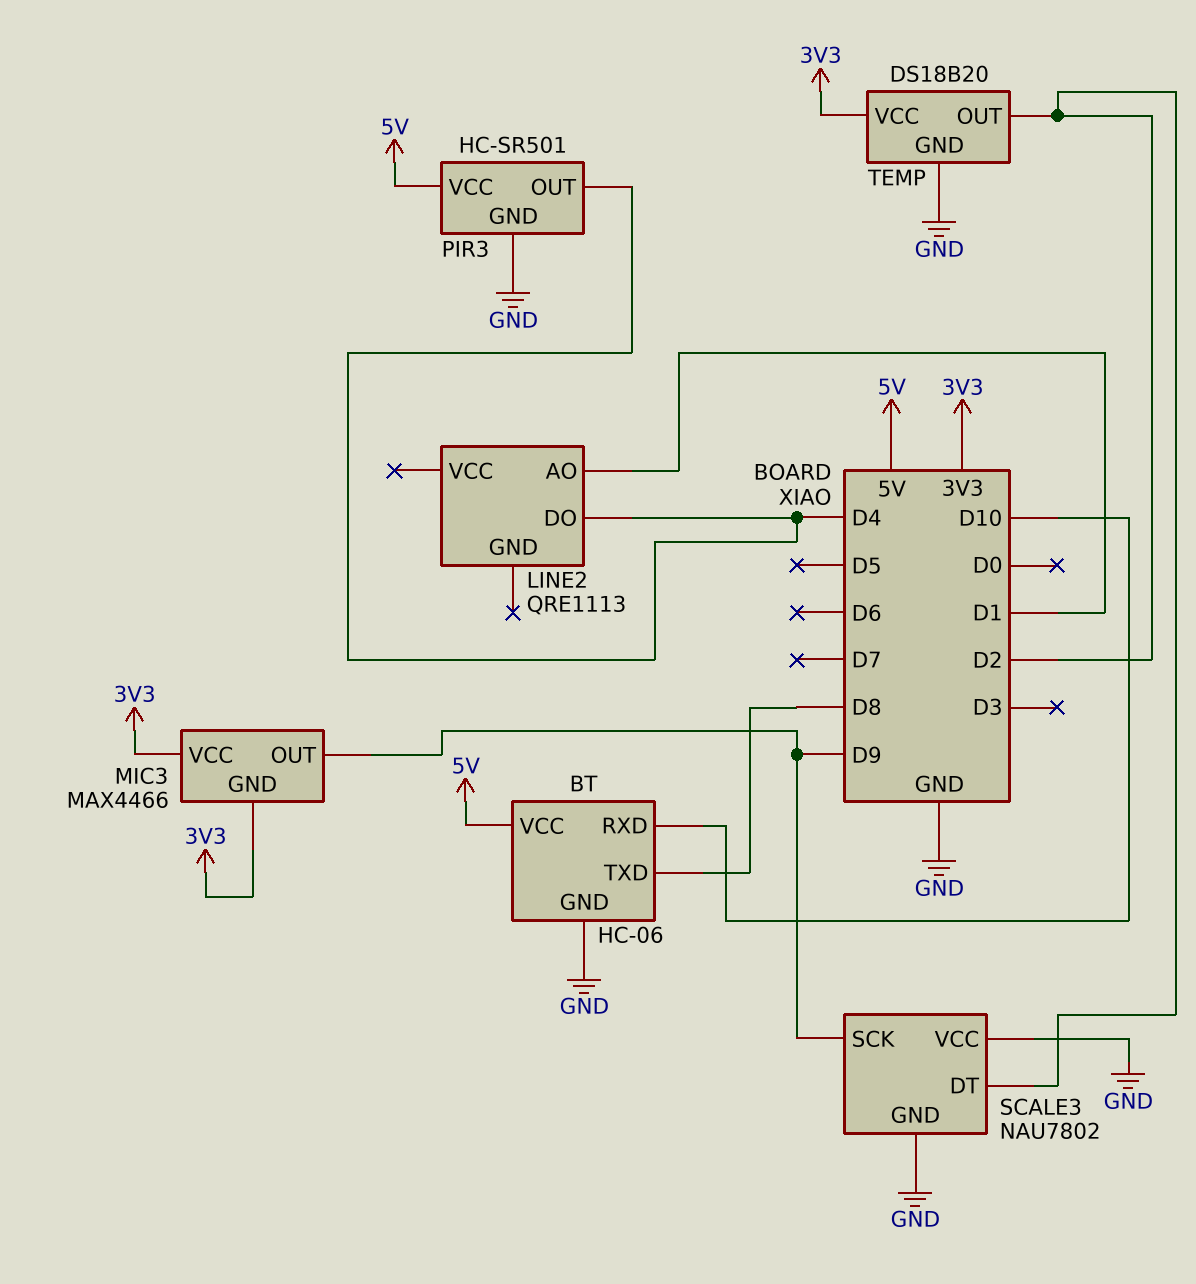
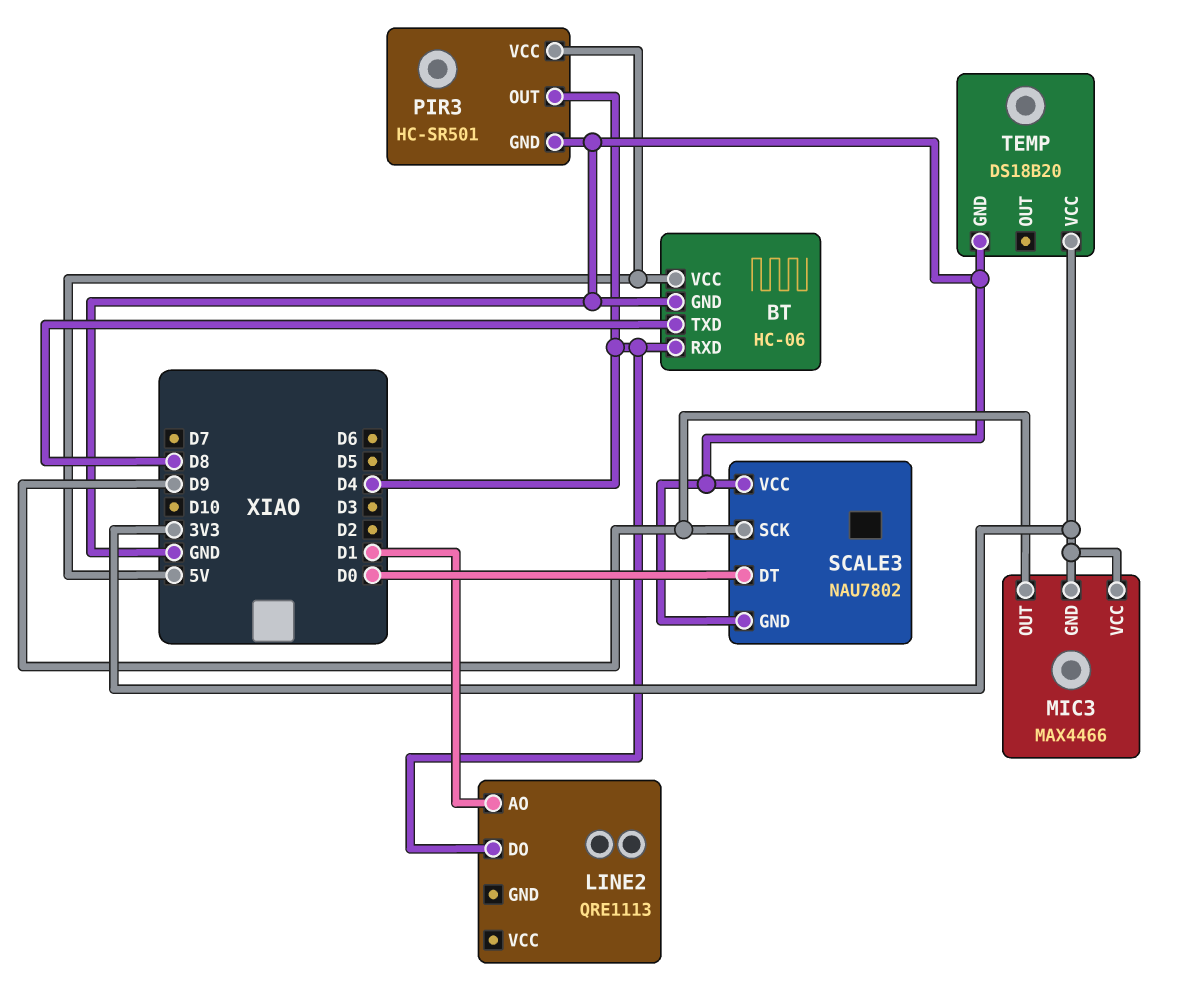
BT pin RXD: D10 -> D4
SCALE3 pin DT: D2 -> D0
TEMP pin OUT: D2 -> none

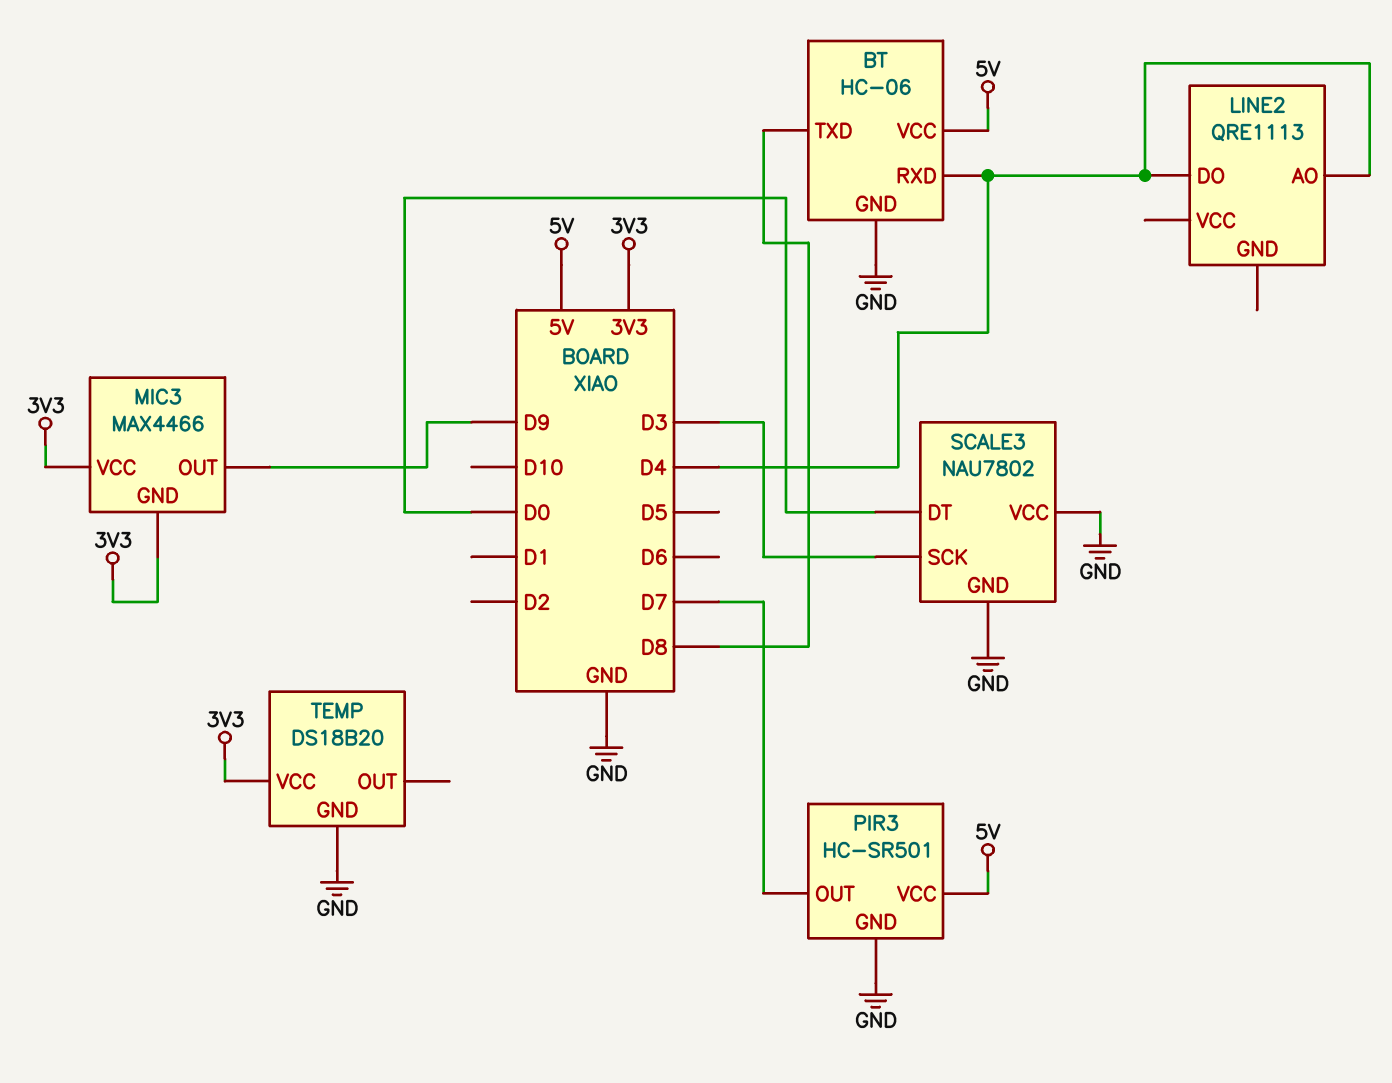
LINE2 pin AO: D1 -> D4
PIR3 pin OUT: D4 -> D7
SCALE3 pin SCK: D9 -> D3

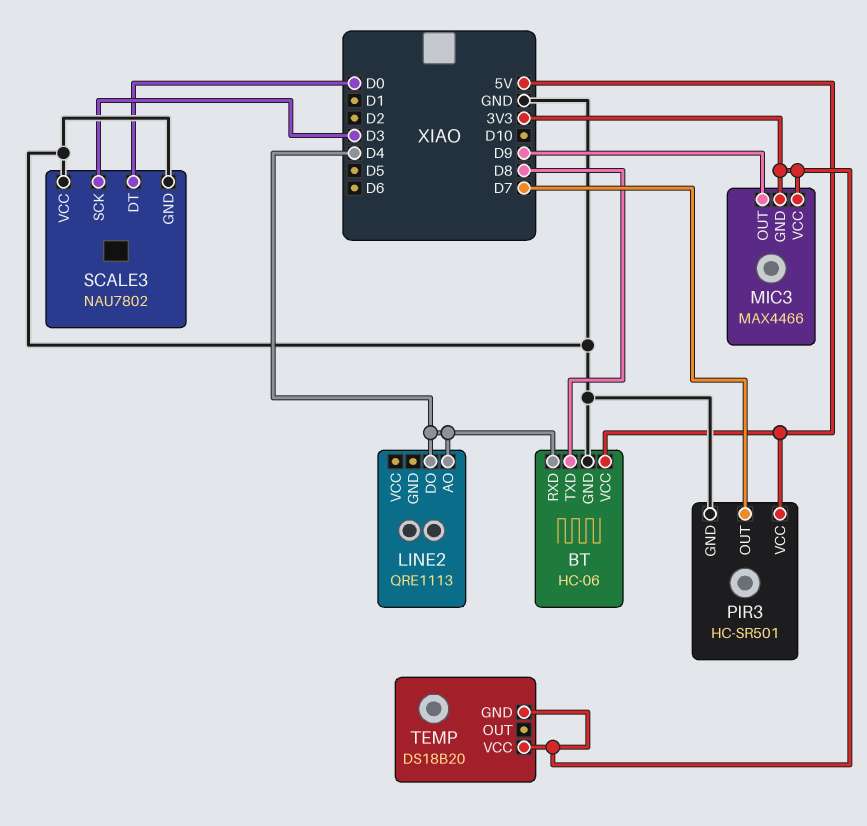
TEMP pin GND: GND -> 3V3

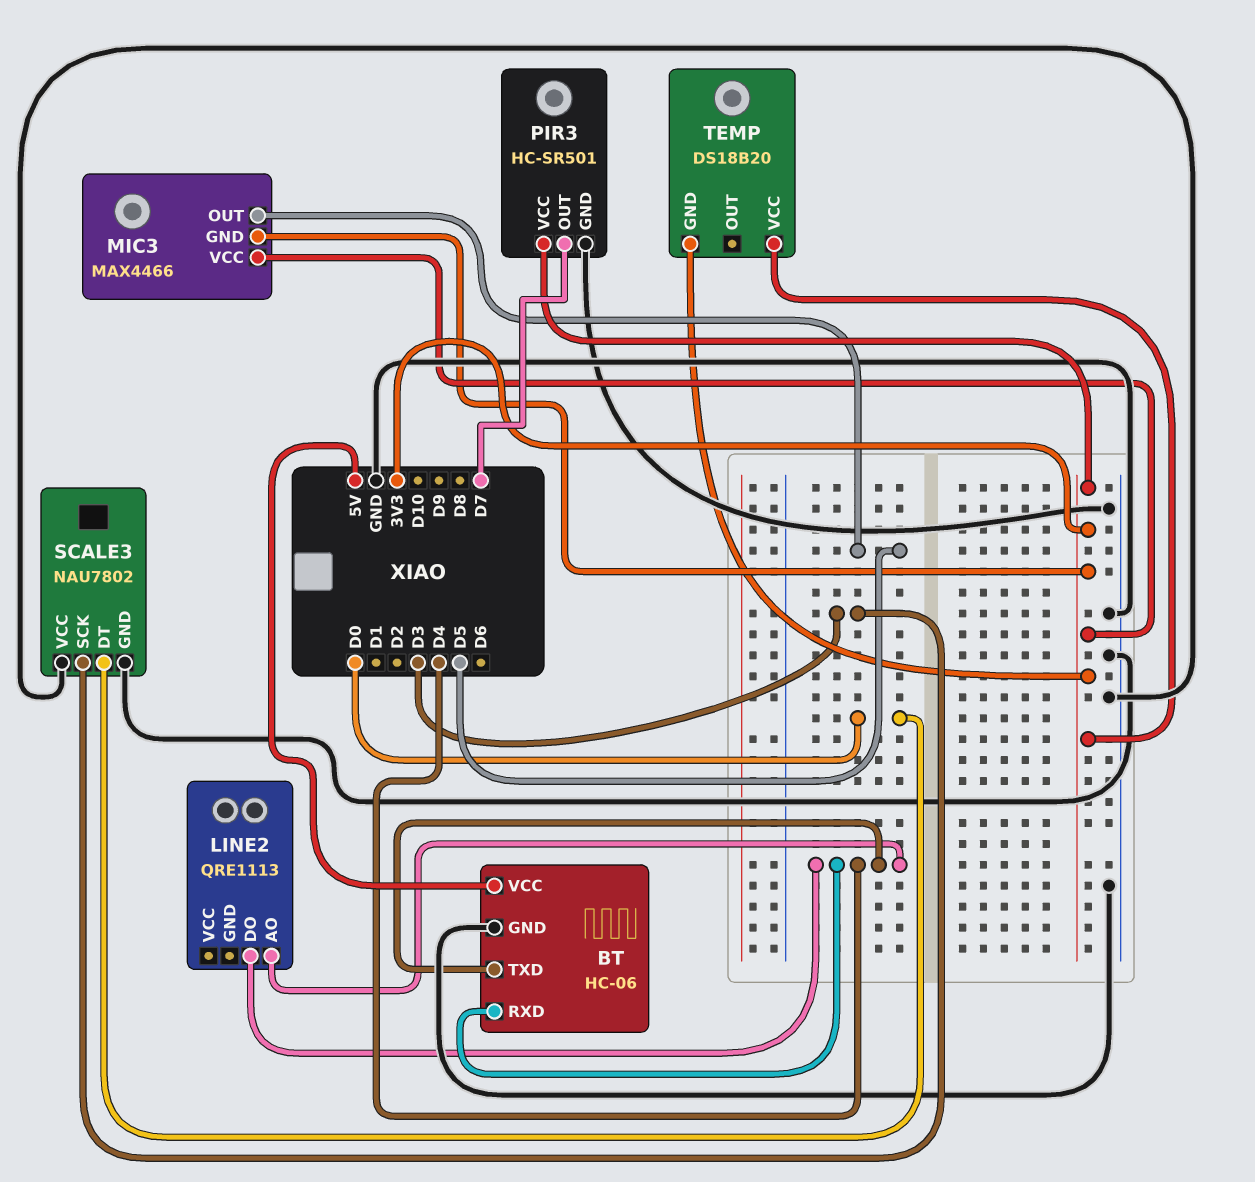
BT pin TXD: D8 -> D4
MIC3 pin OUT: D9 -> D5
PIR3 pin VCC: 5V -> 3V3

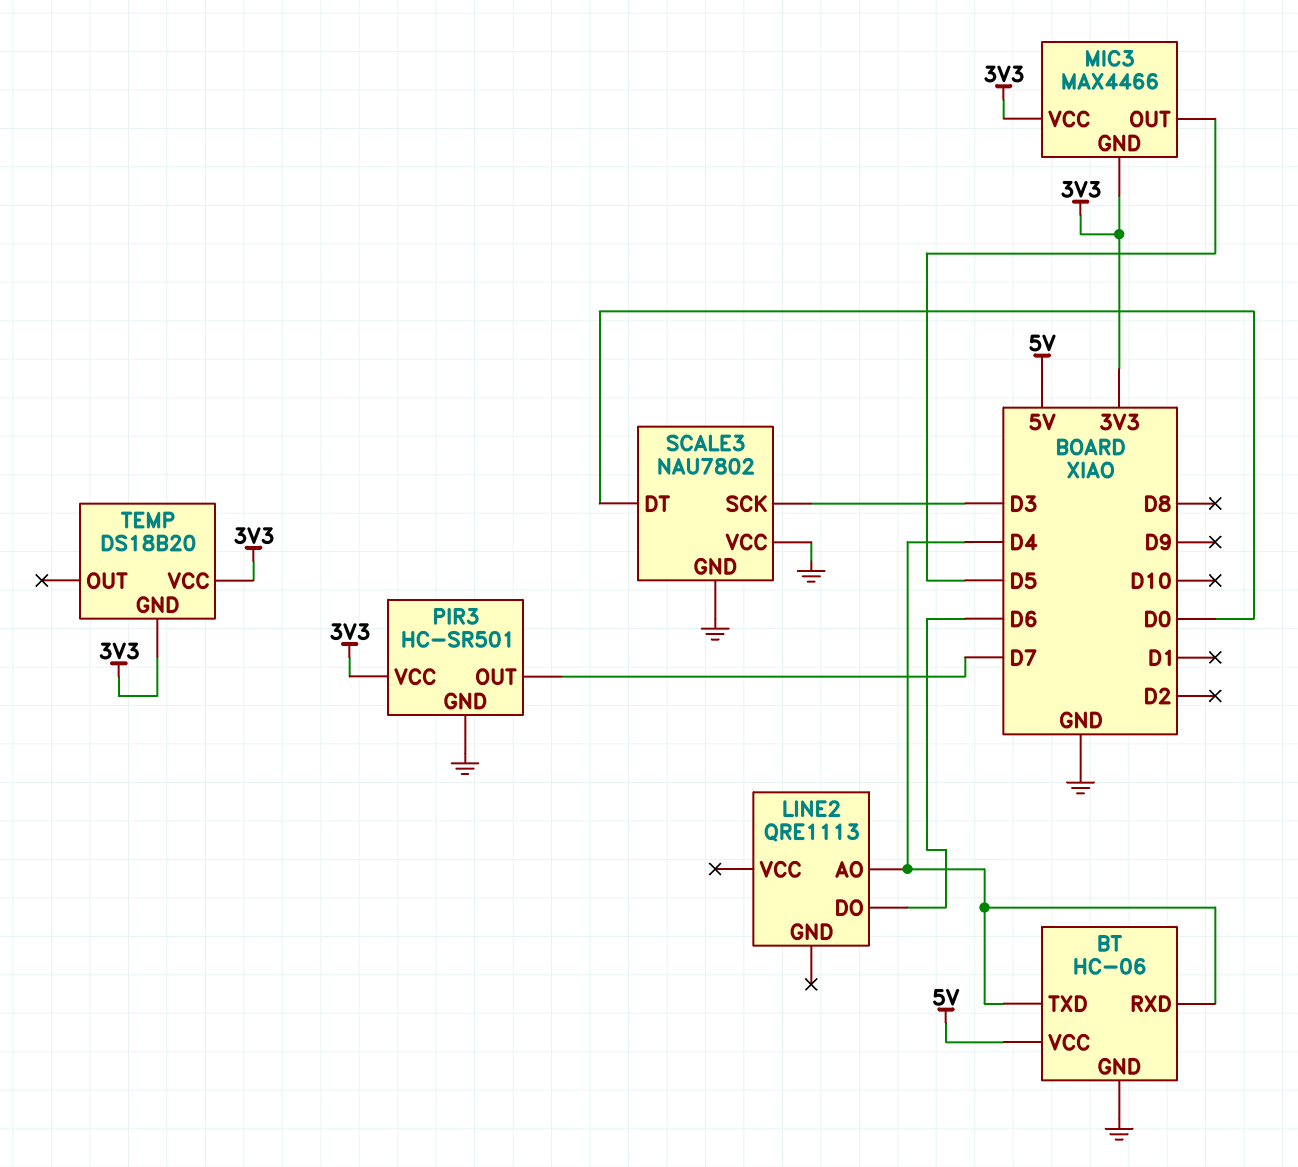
LINE2 pin DO: D4 -> D6

